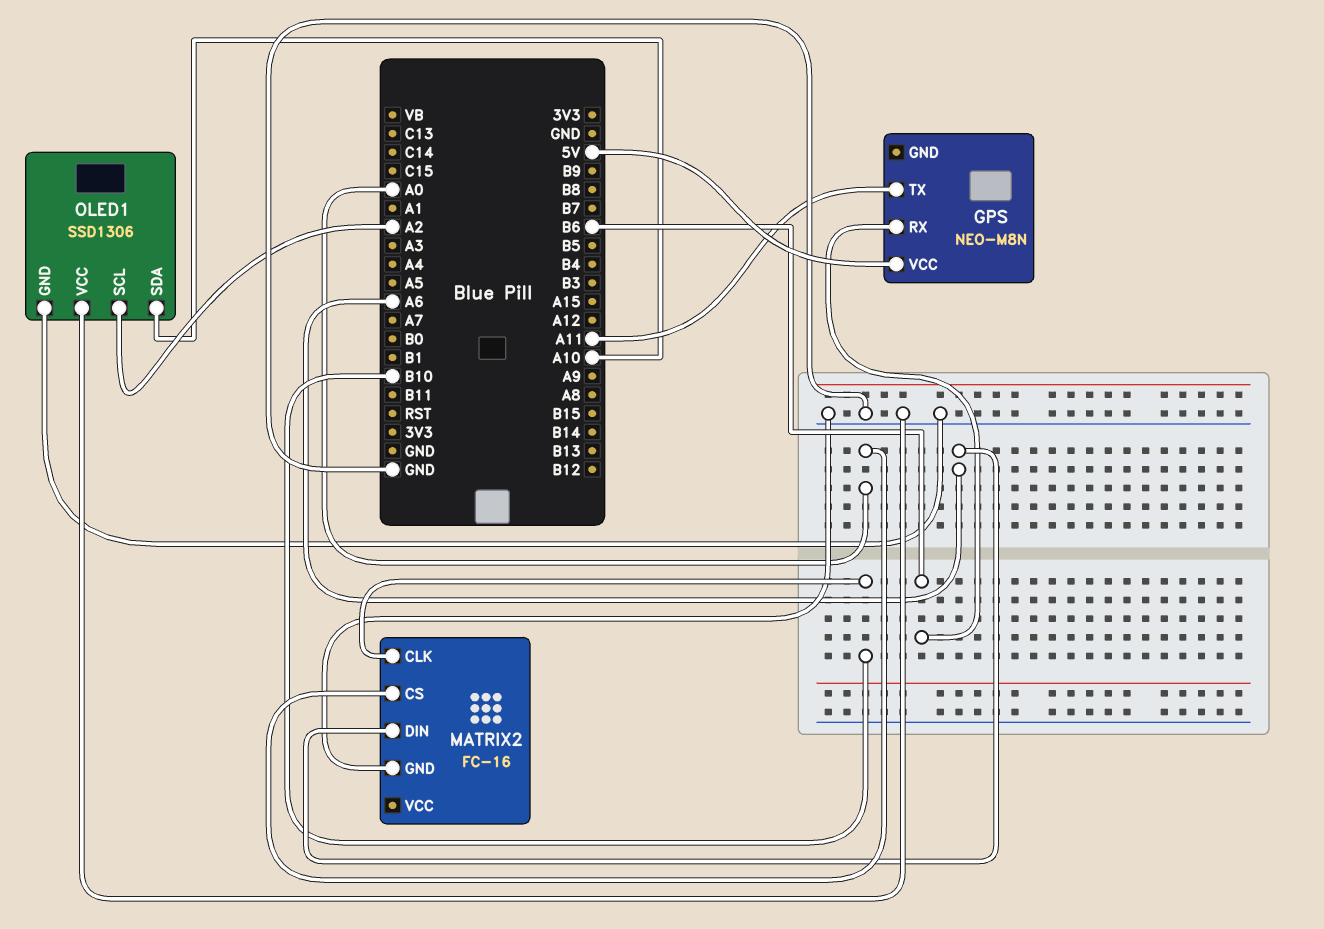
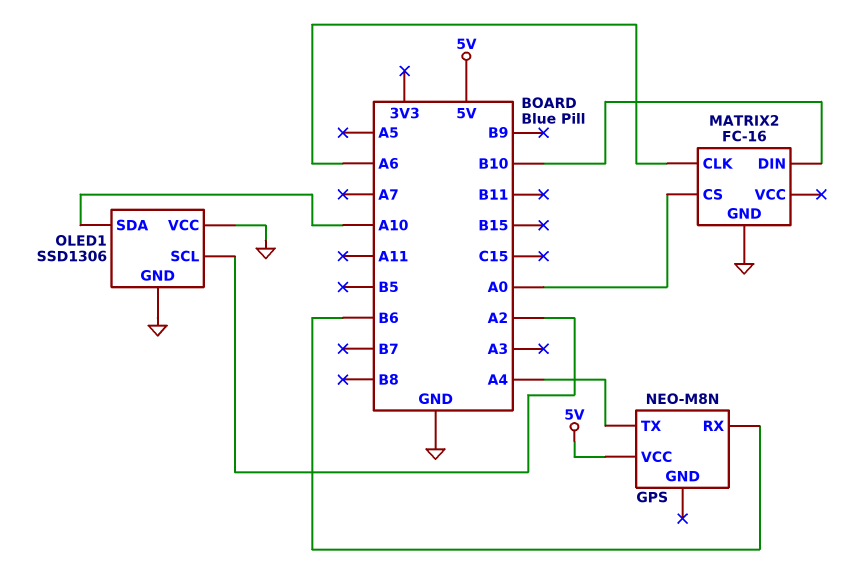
GPS pin TX: A11 -> A4
MATRIX2 pin CLK: B10 -> A6
MATRIX2 pin DIN: A6 -> B10

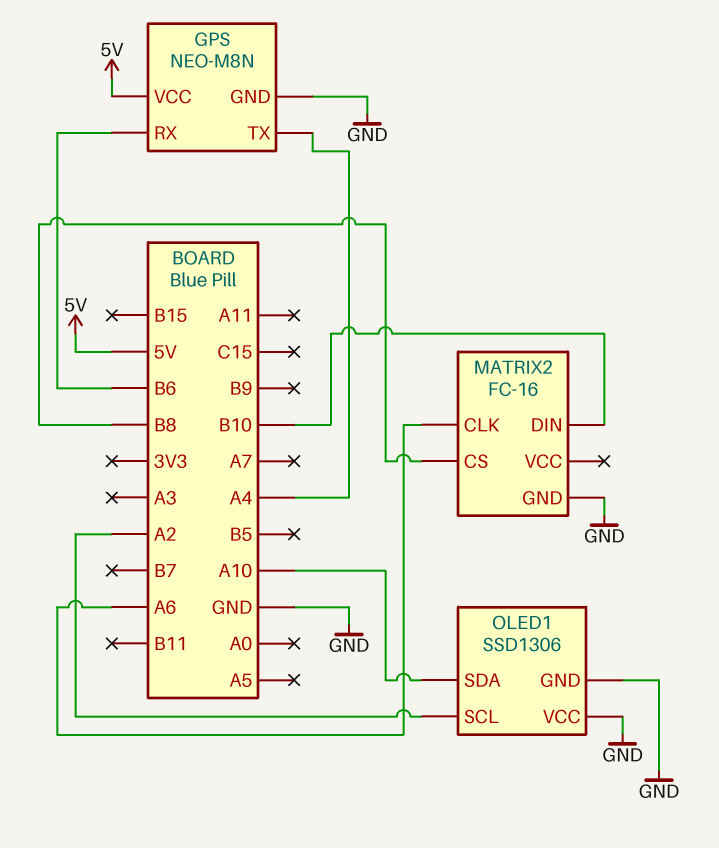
GPS pin GND: none -> GND
MATRIX2 pin CS: A0 -> B8

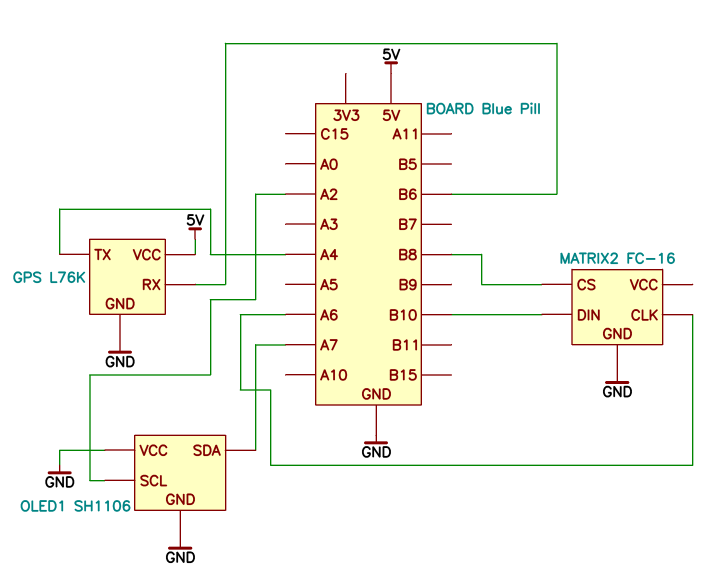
GPS: NEO-M8N -> L76K
OLED1: SSD1306 -> SH1106
OLED1 pin SDA: A10 -> A7

